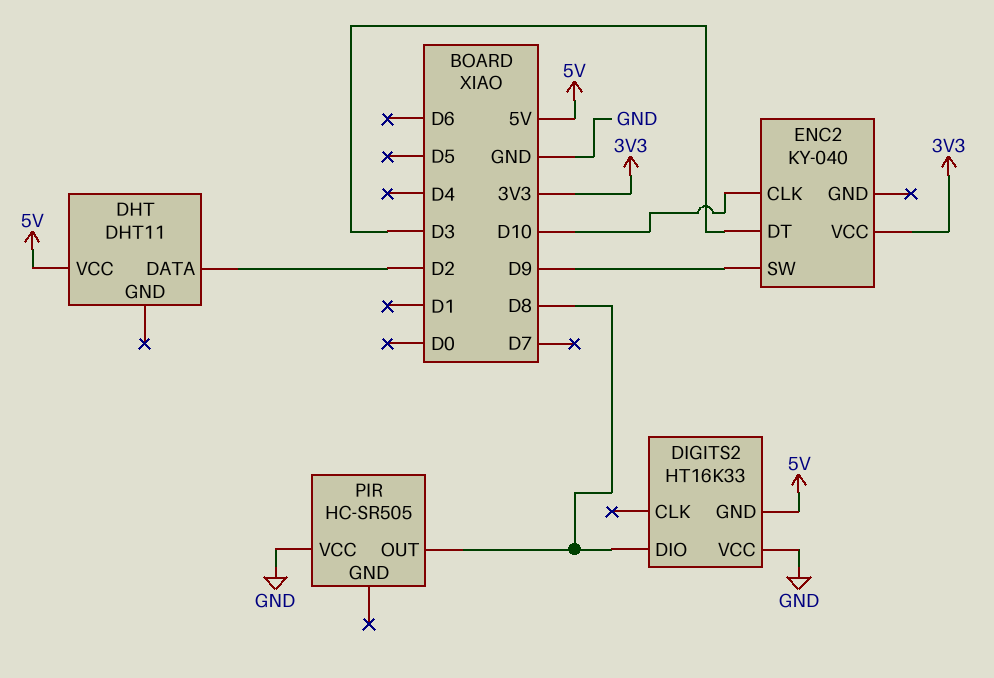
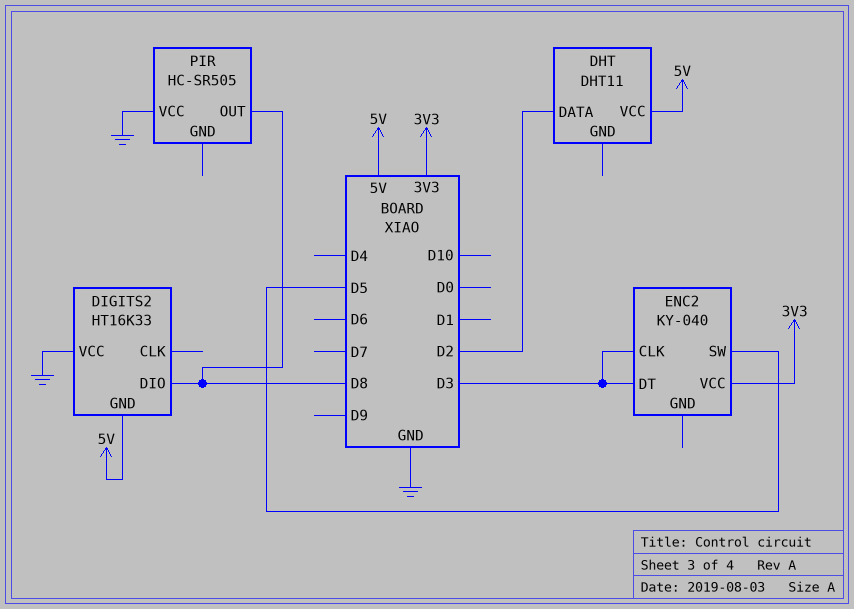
ENC2 pin CLK: D10 -> D3
ENC2 pin SW: D9 -> D5

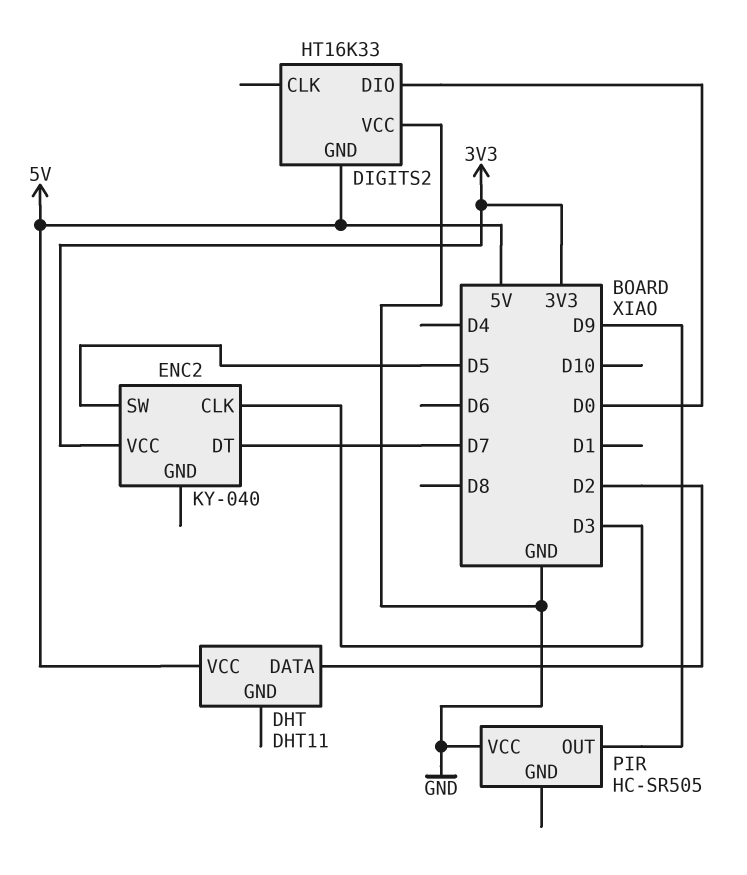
DIGITS2 pin DIO: D8 -> D0
ENC2 pin DT: D3 -> D7
PIR pin OUT: D8 -> D9

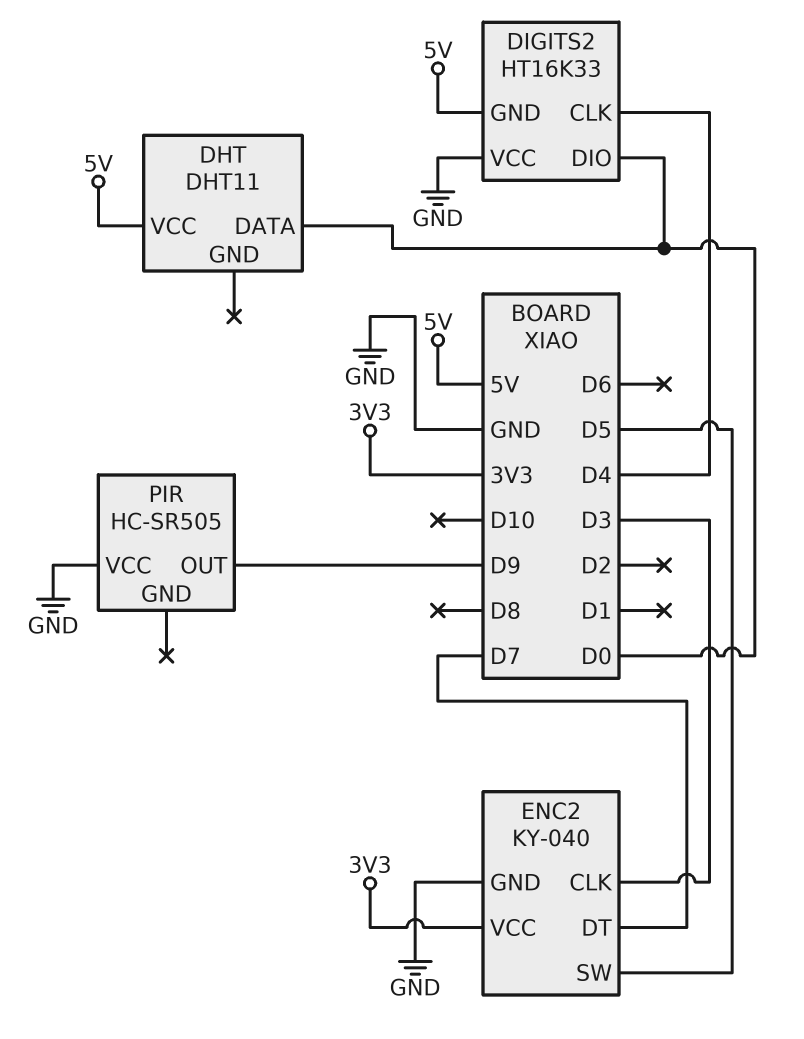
DHT pin DATA: D2 -> D0
DIGITS2 pin CLK: none -> D4
ENC2 pin GND: none -> GND

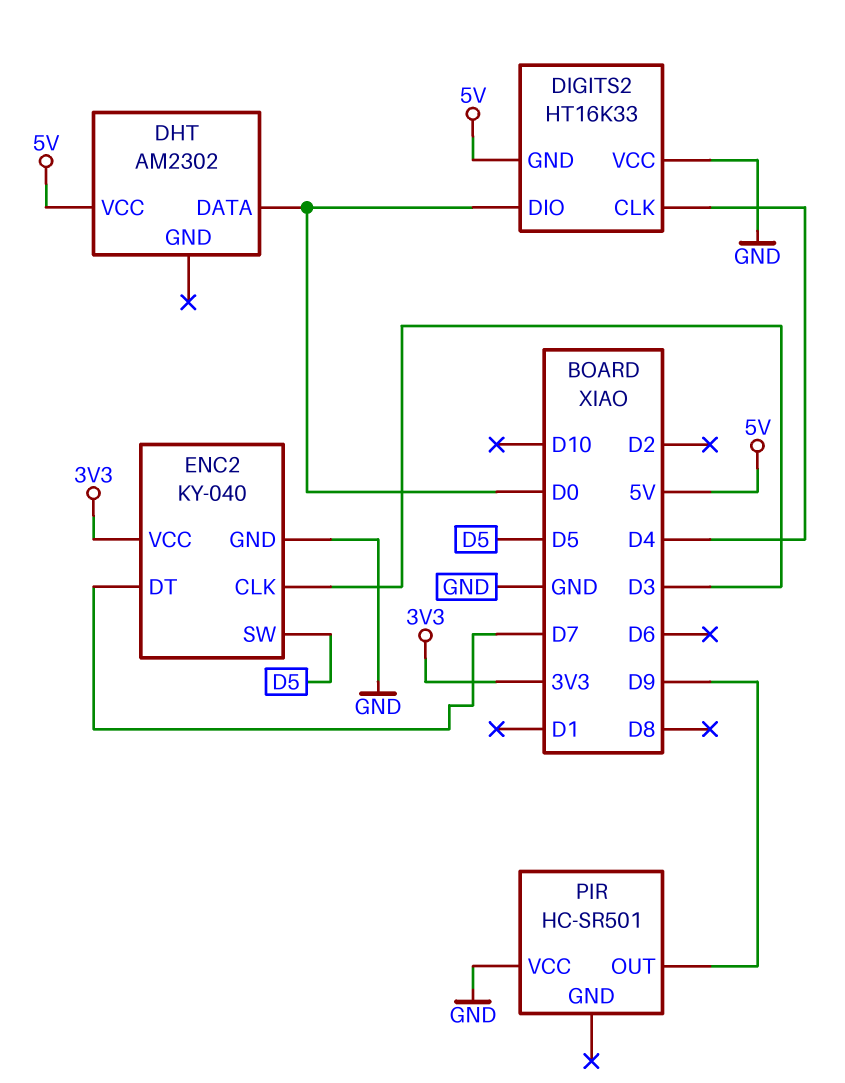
DHT: DHT11 -> AM2302
PIR: HC-SR505 -> HC-SR501

